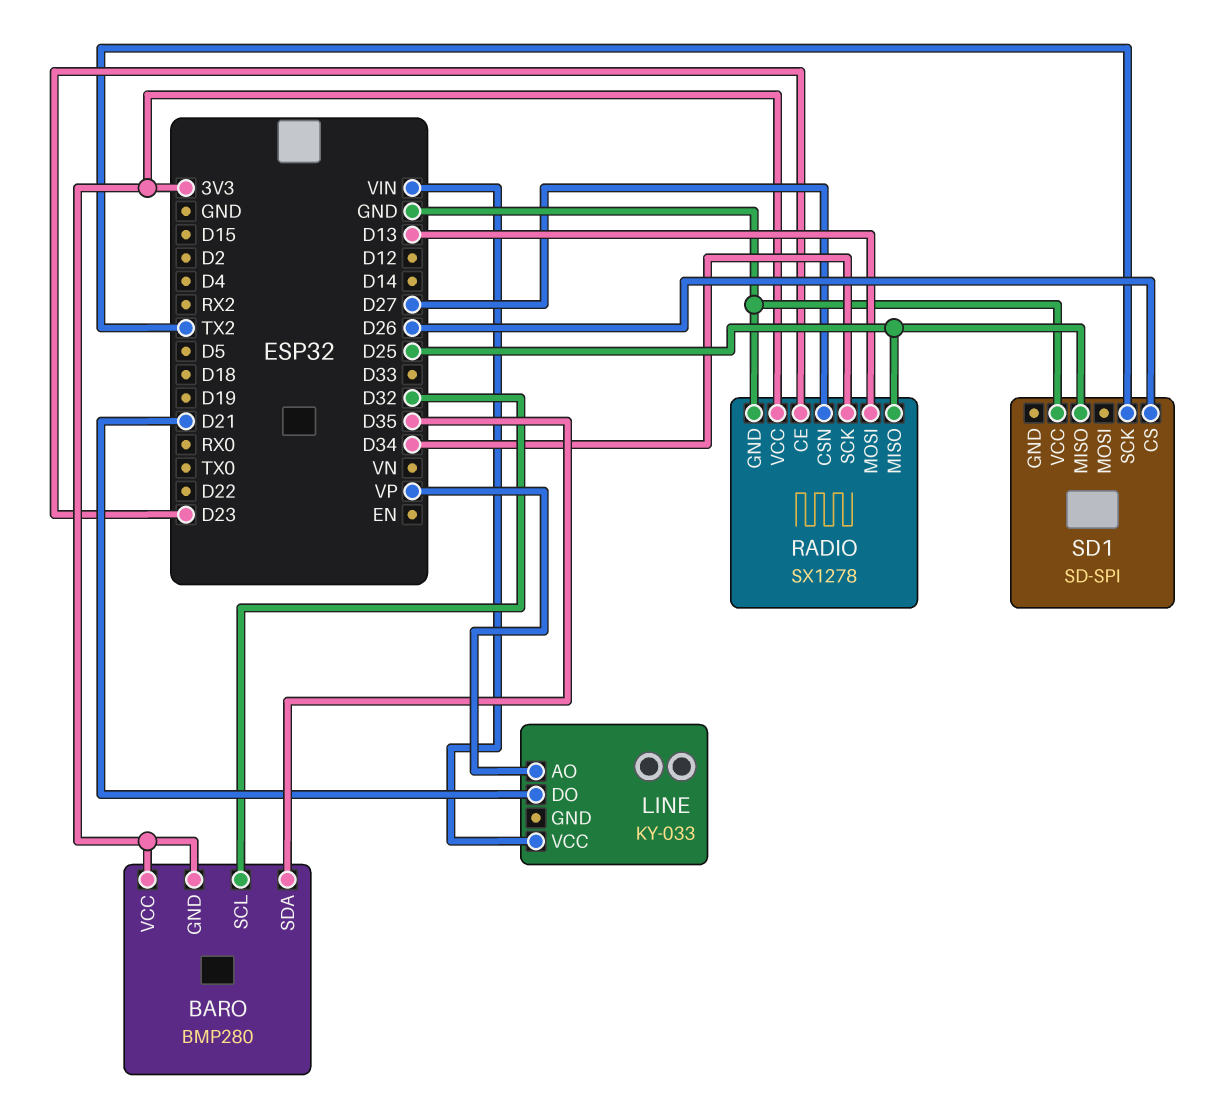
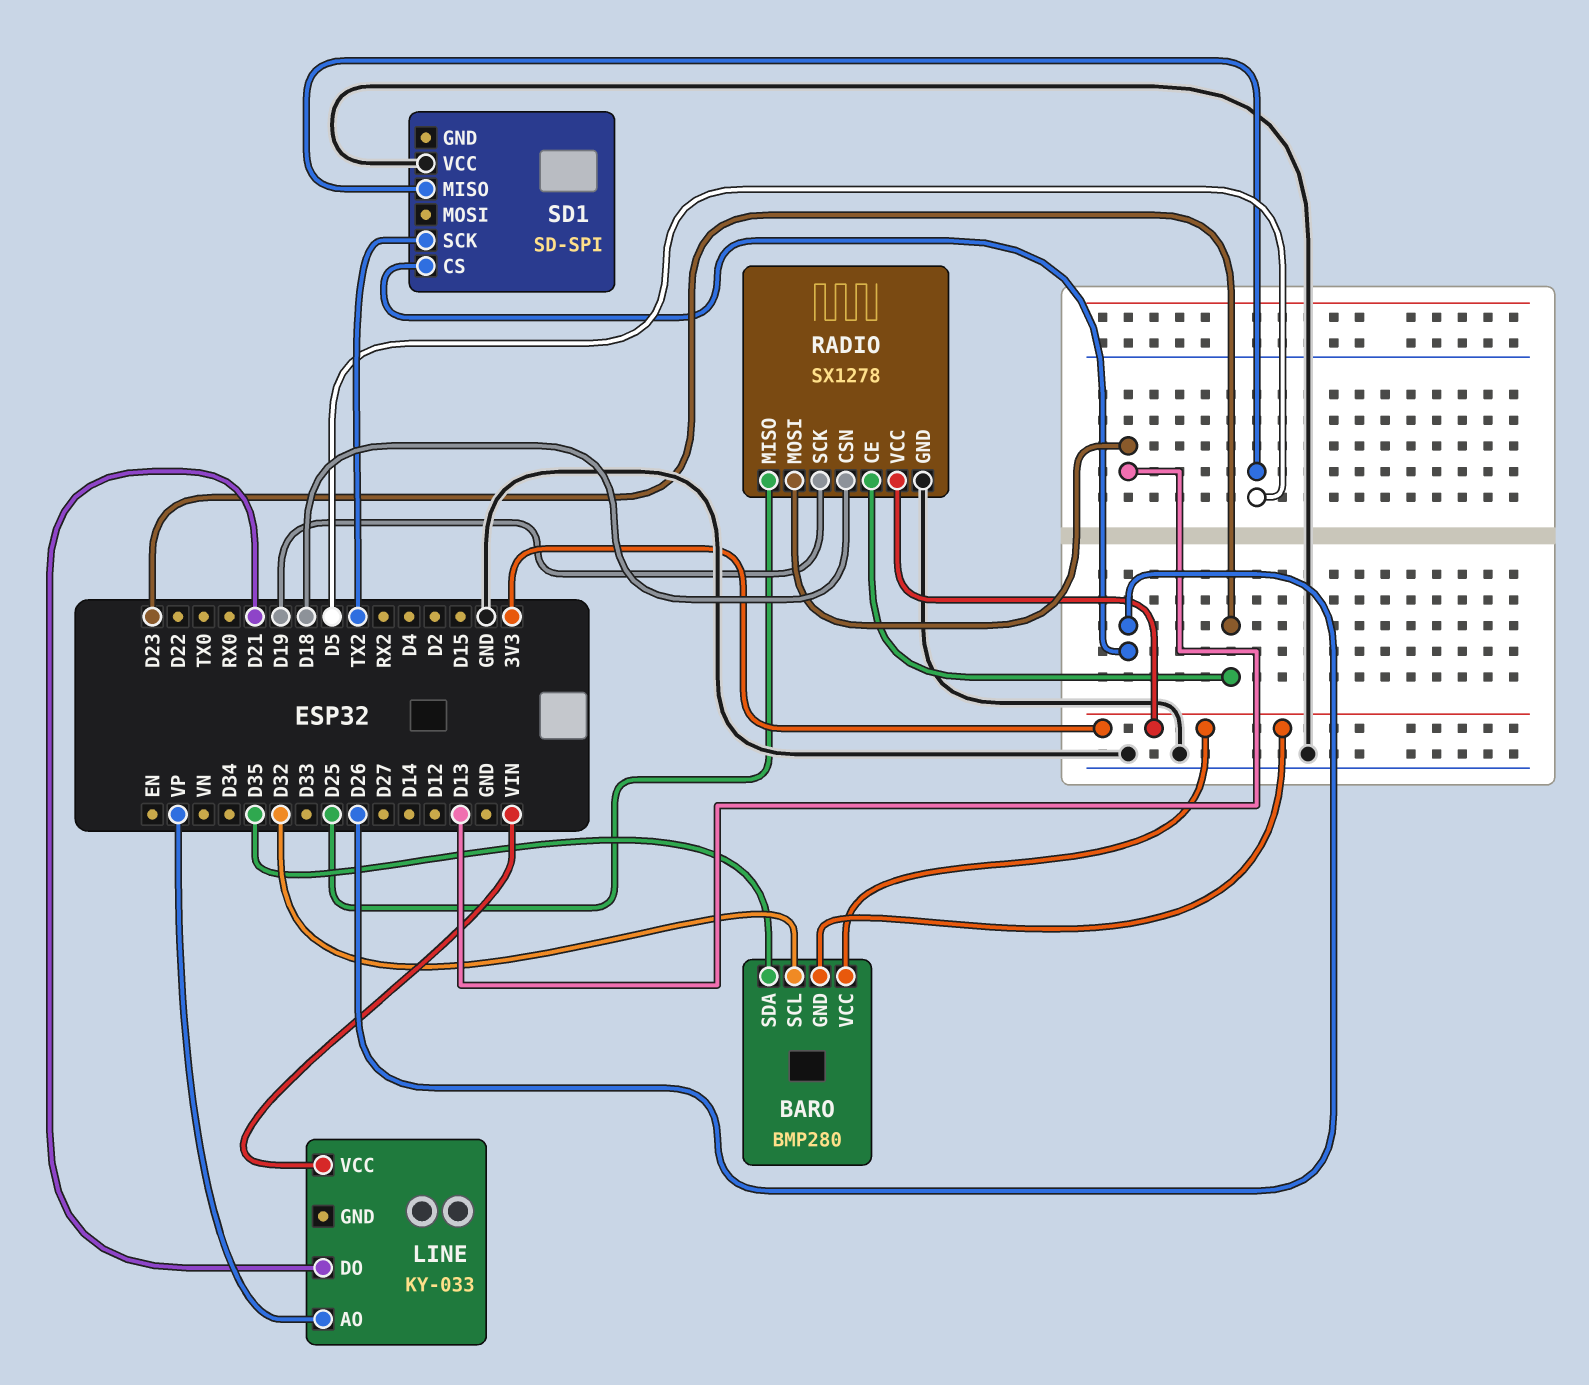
RADIO pin CSN: D27 -> D18
RADIO pin SCK: D34 -> D19
SD1 pin MISO: D25 -> D5

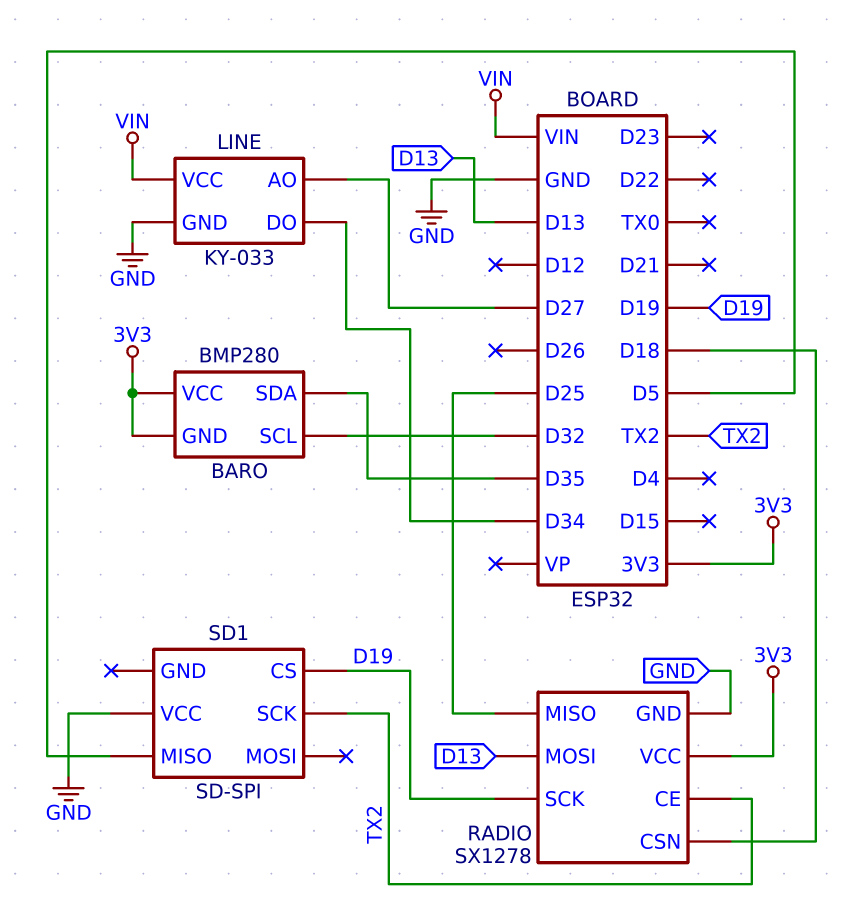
LINE pin AO: VP -> D27
LINE pin DO: D21 -> D34
LINE pin GND: none -> GND
RADIO pin CE: D23 -> TX2
SD1 pin CS: D26 -> D19

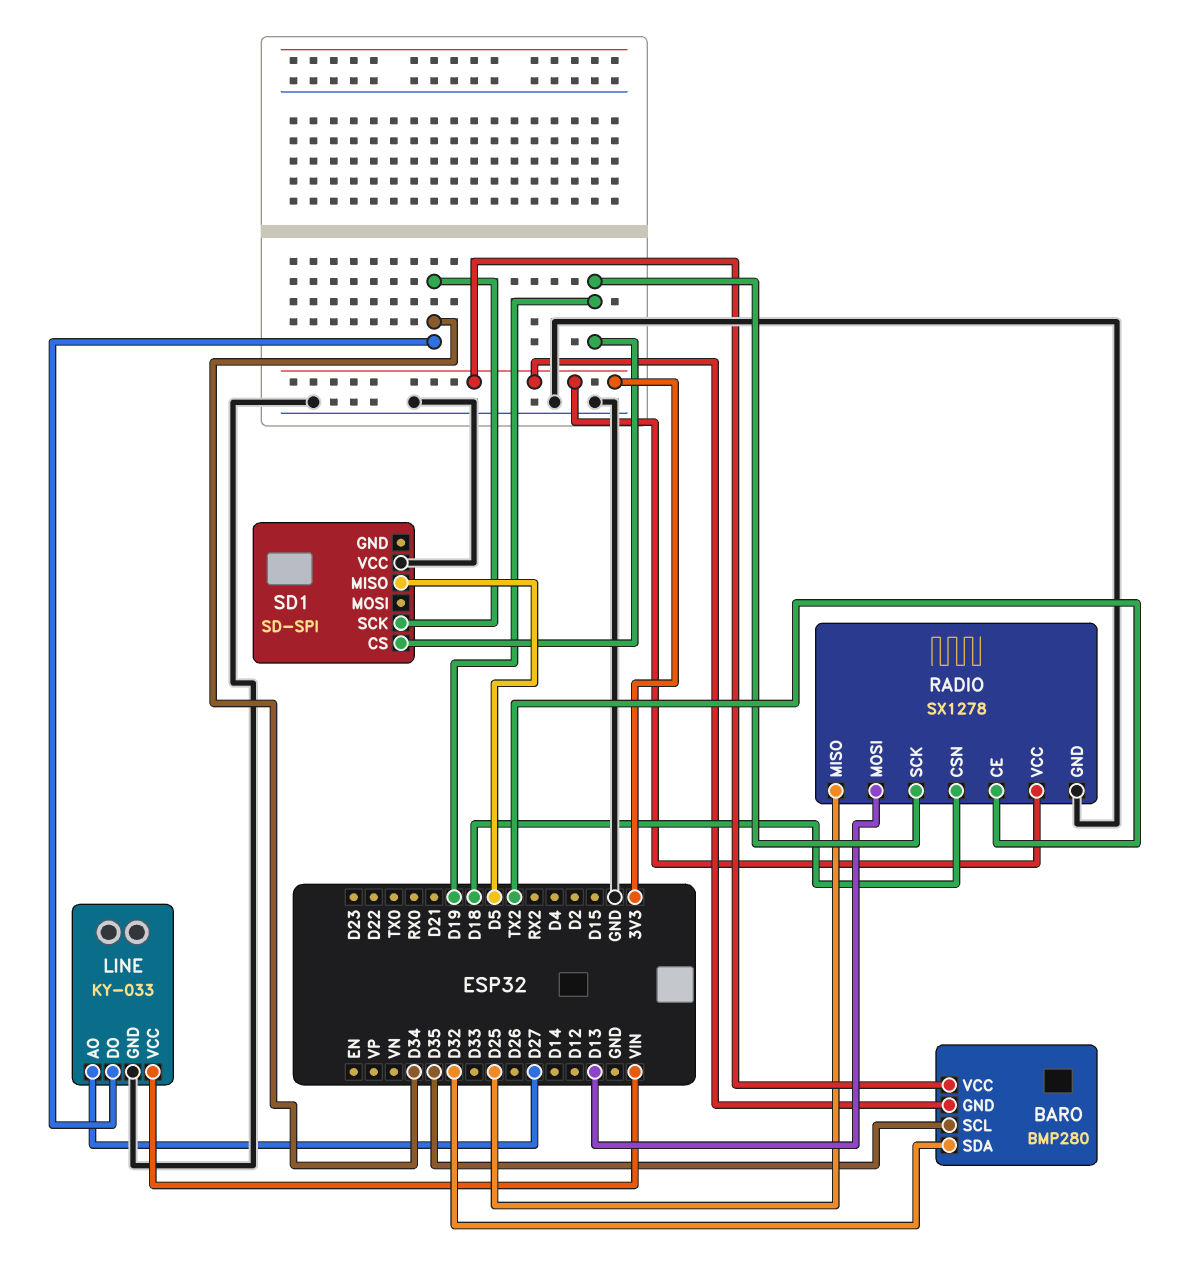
BARO pin SCL: D32 -> D35
BARO pin SDA: D35 -> D32
SD1 pin SCK: TX2 -> D34

